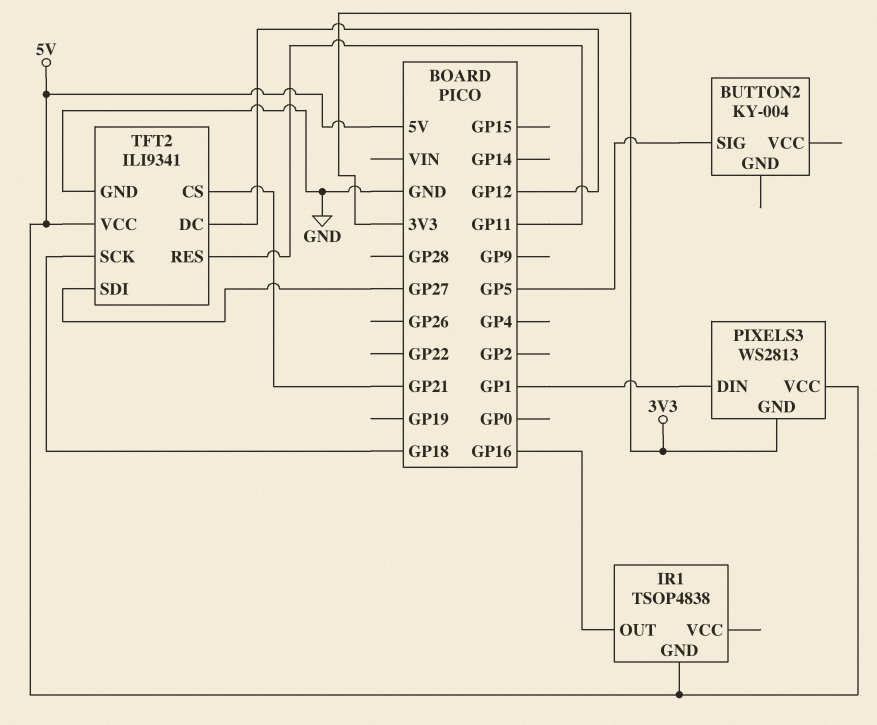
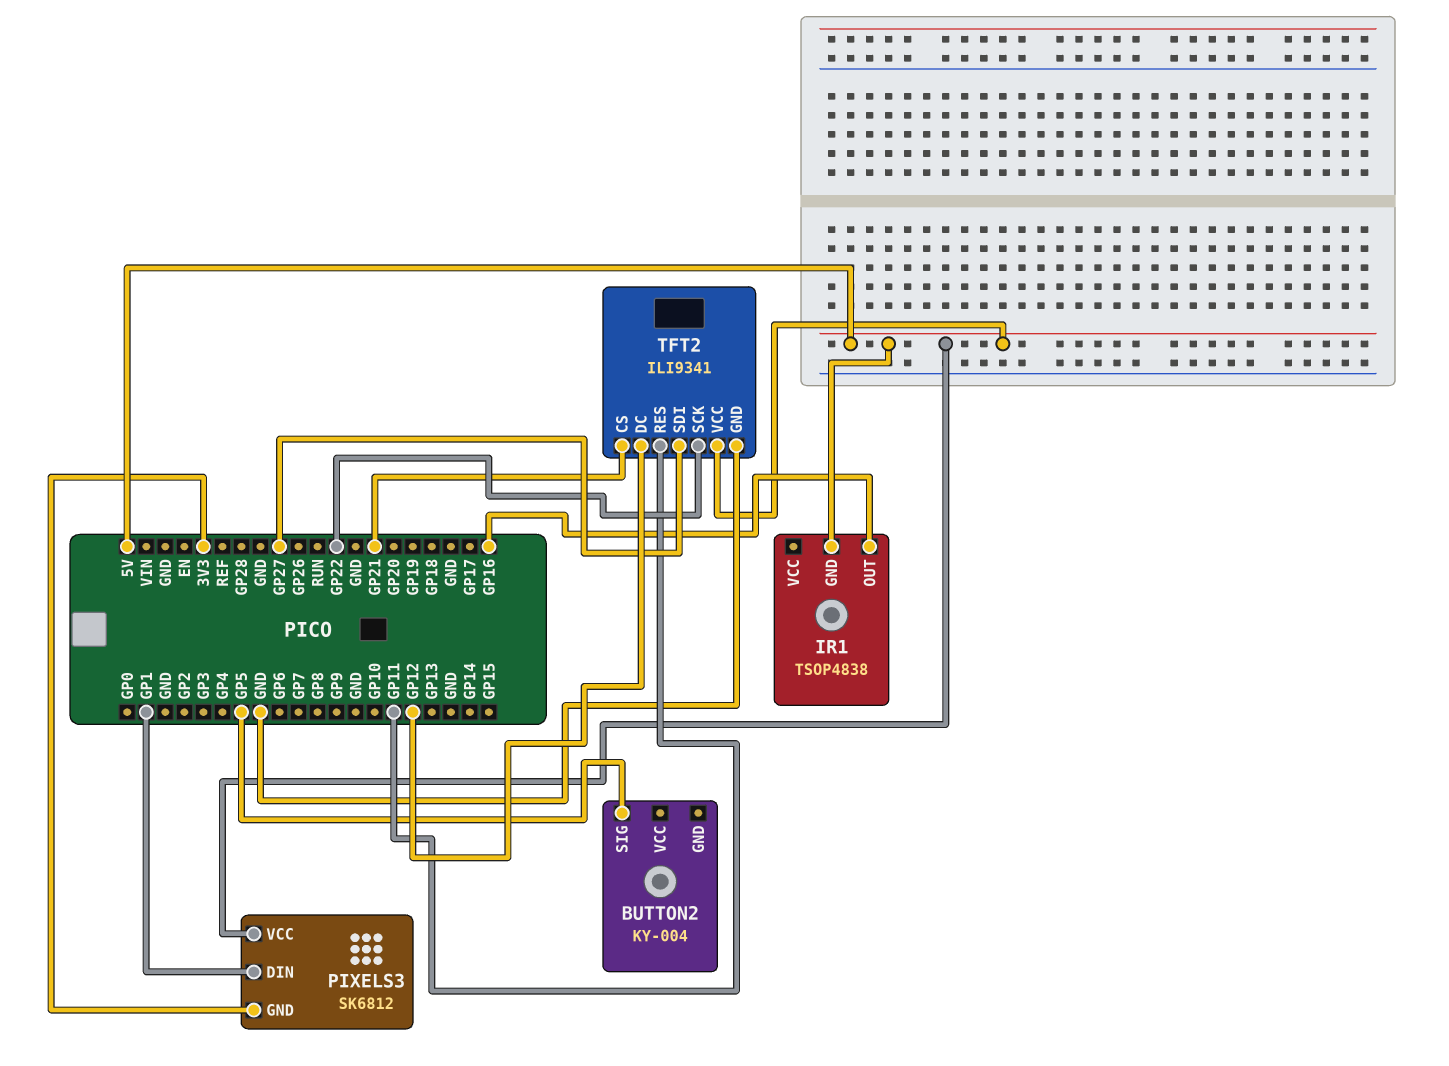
PIXELS3: WS2813 -> SK6812
TFT2 pin SCK: GP18 -> GP22

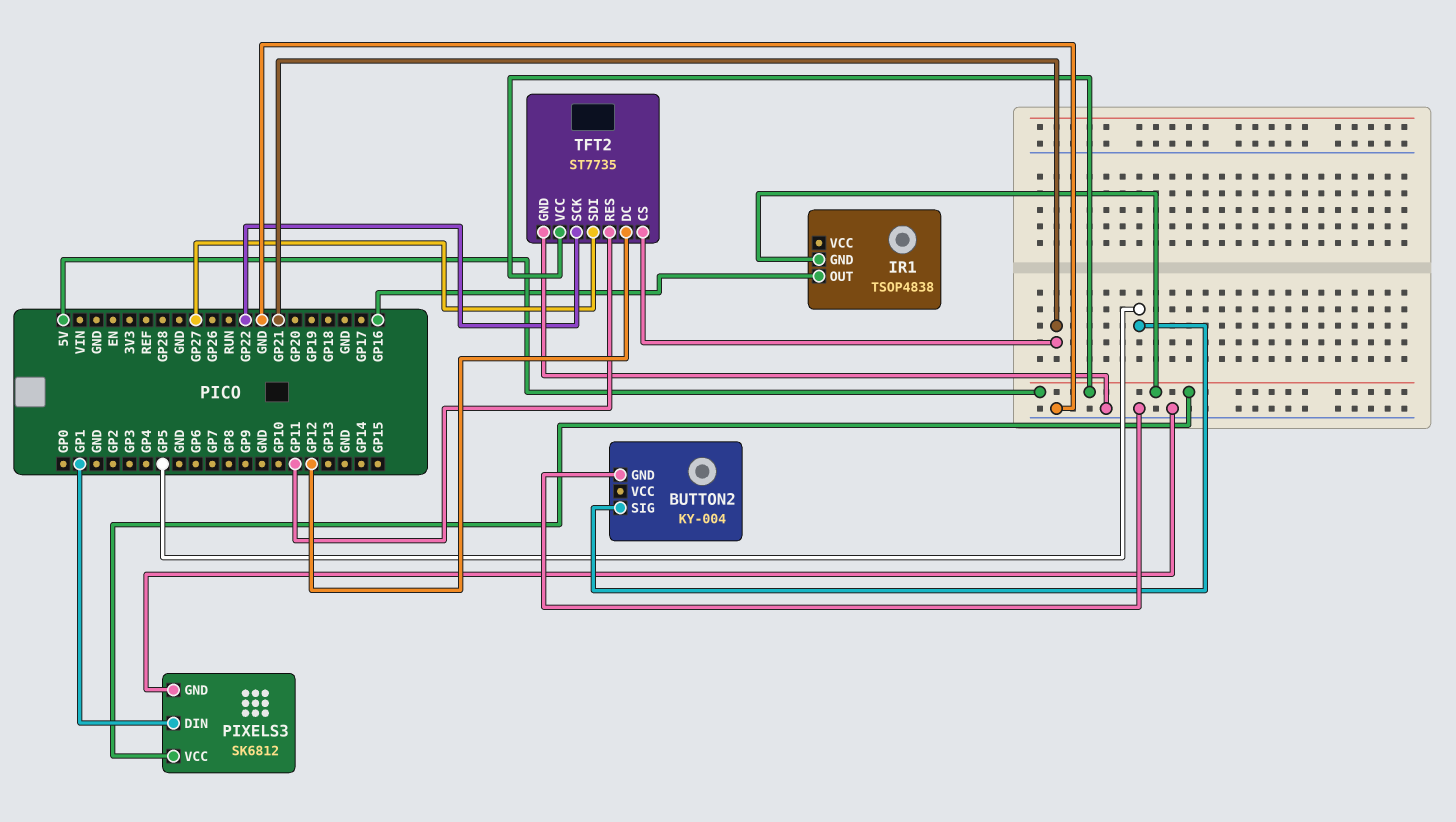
BUTTON2 pin GND: none -> GND
PIXELS3 pin GND: 3V3 -> GND
TFT2: ILI9341 -> ST7735

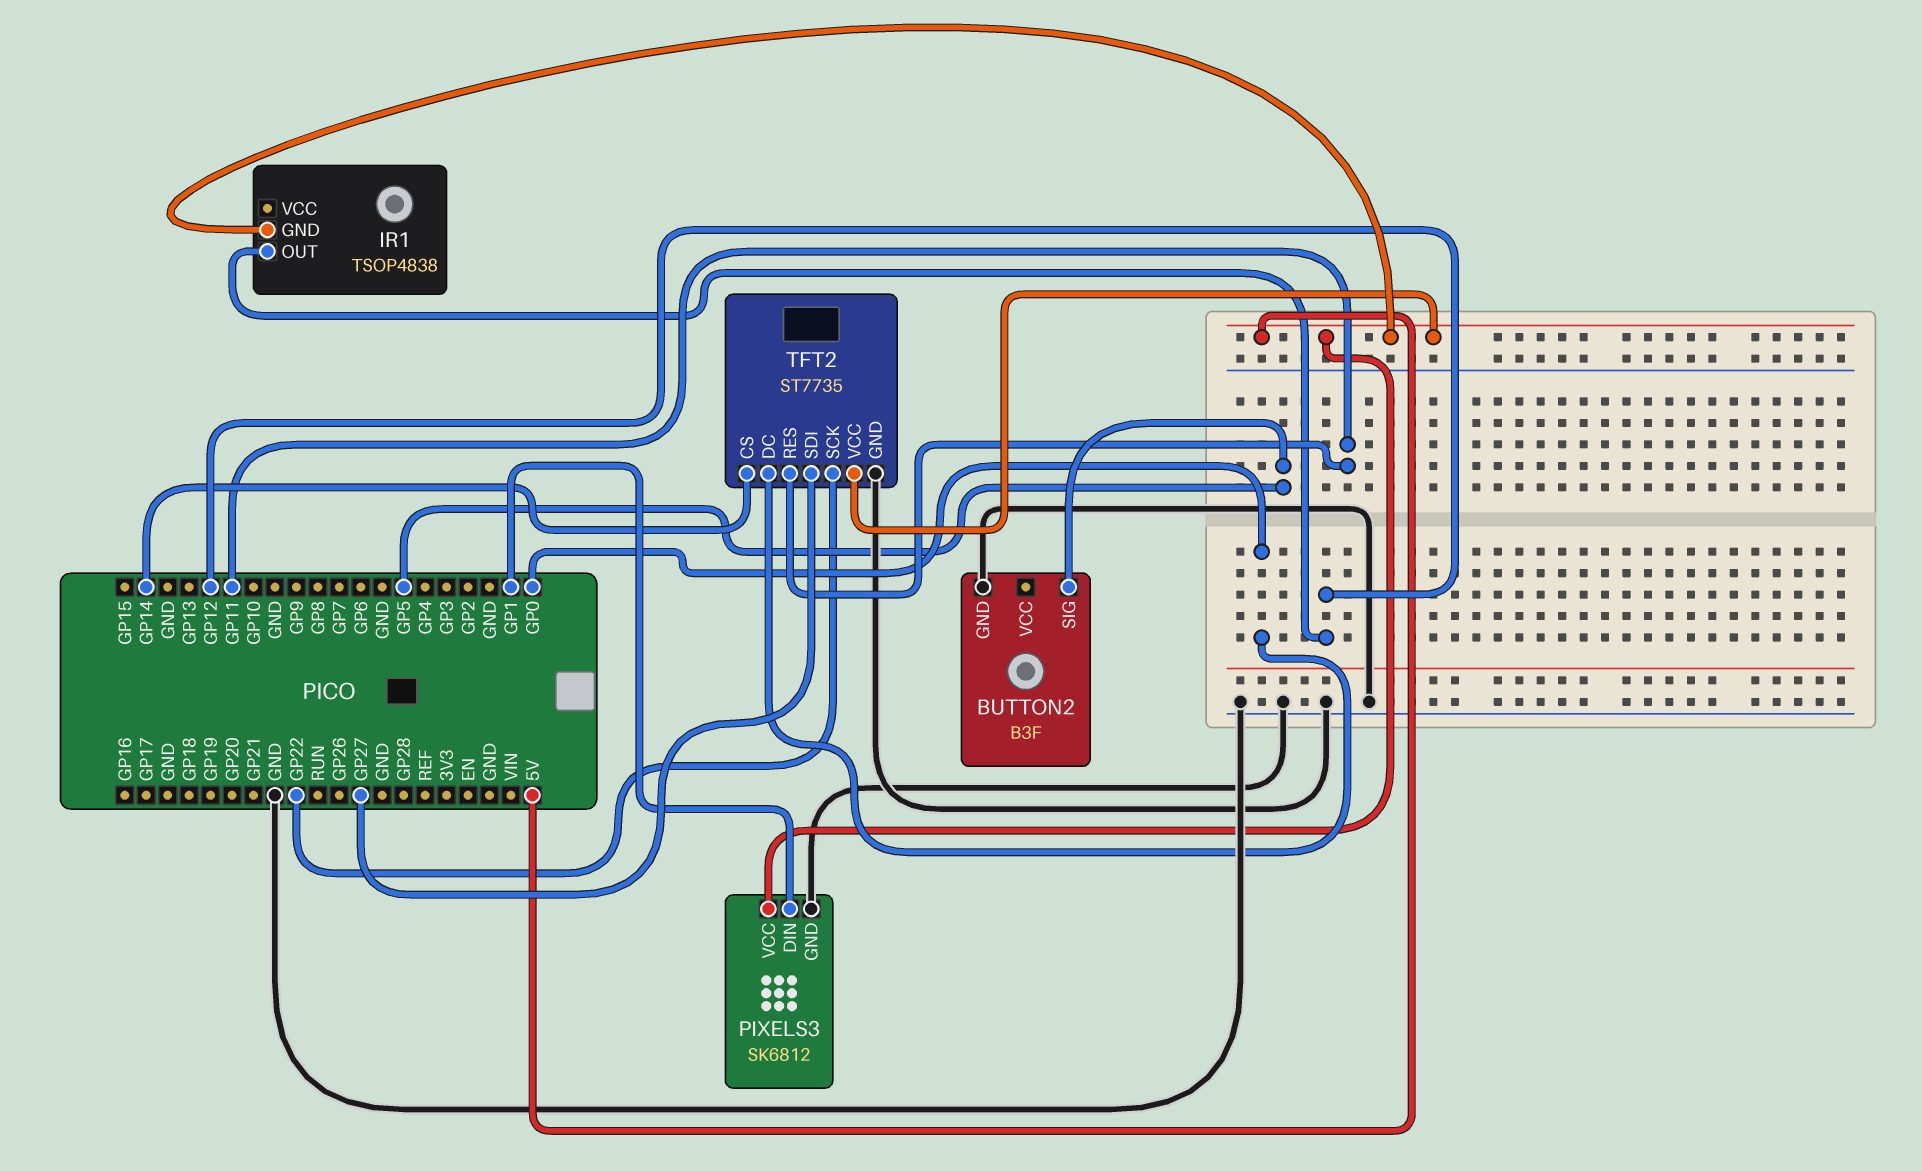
BUTTON2: KY-004 -> B3F
IR1 pin OUT: GP16 -> GP12
TFT2 pin CS: GP21 -> GP14
TFT2 pin DC: GP12 -> GP0

